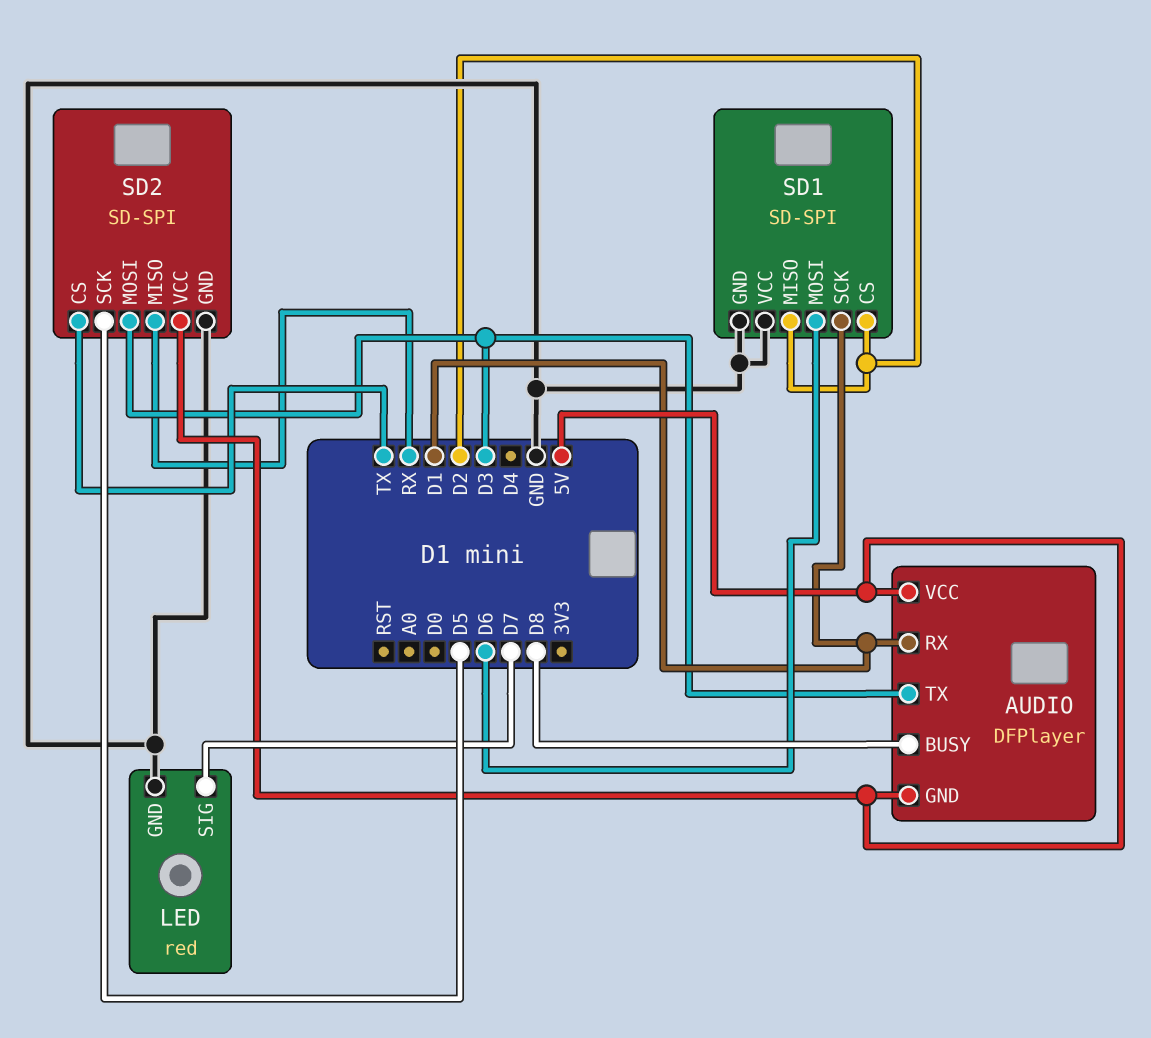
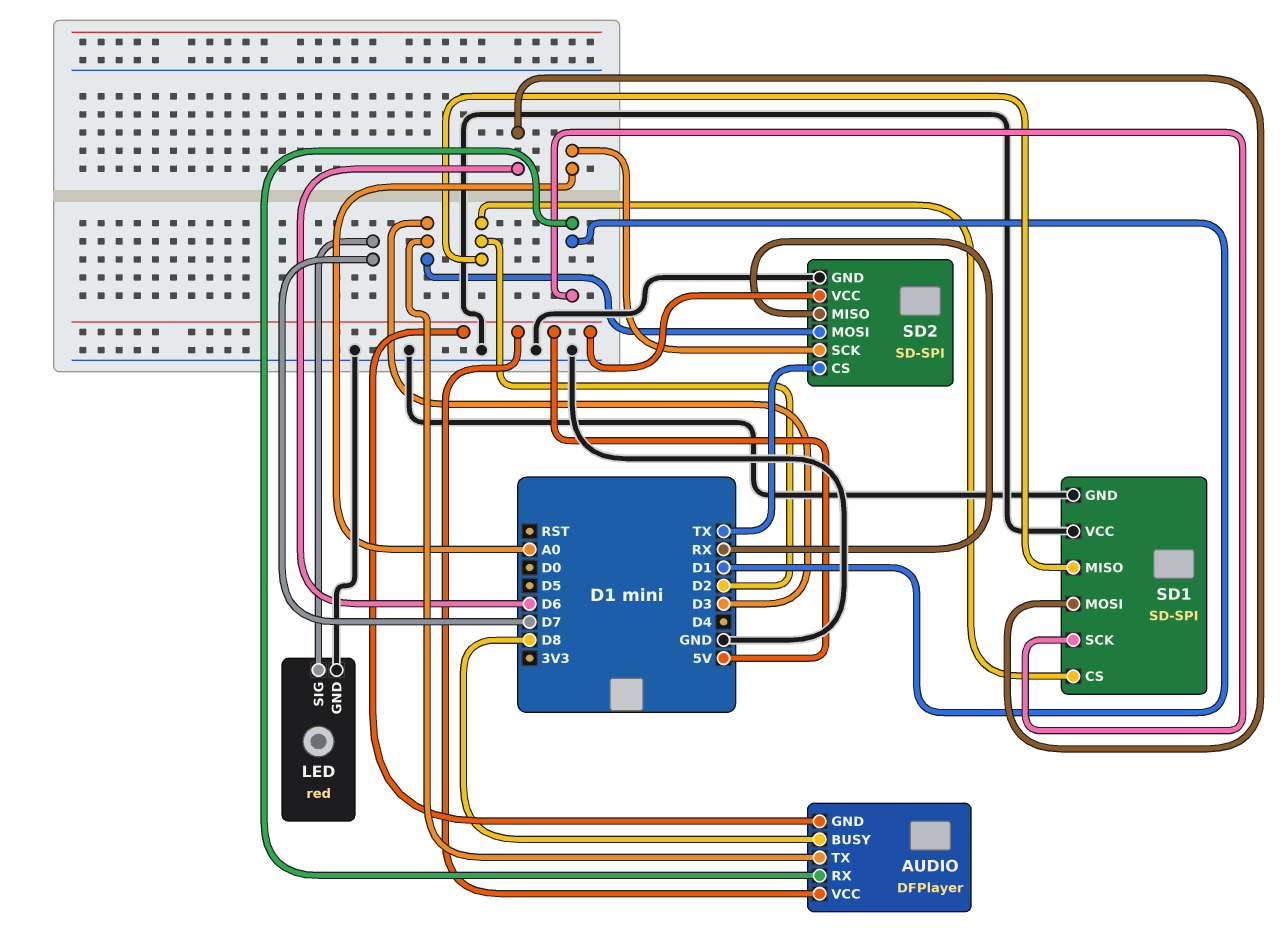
SD2 pin SCK: D5 -> A0

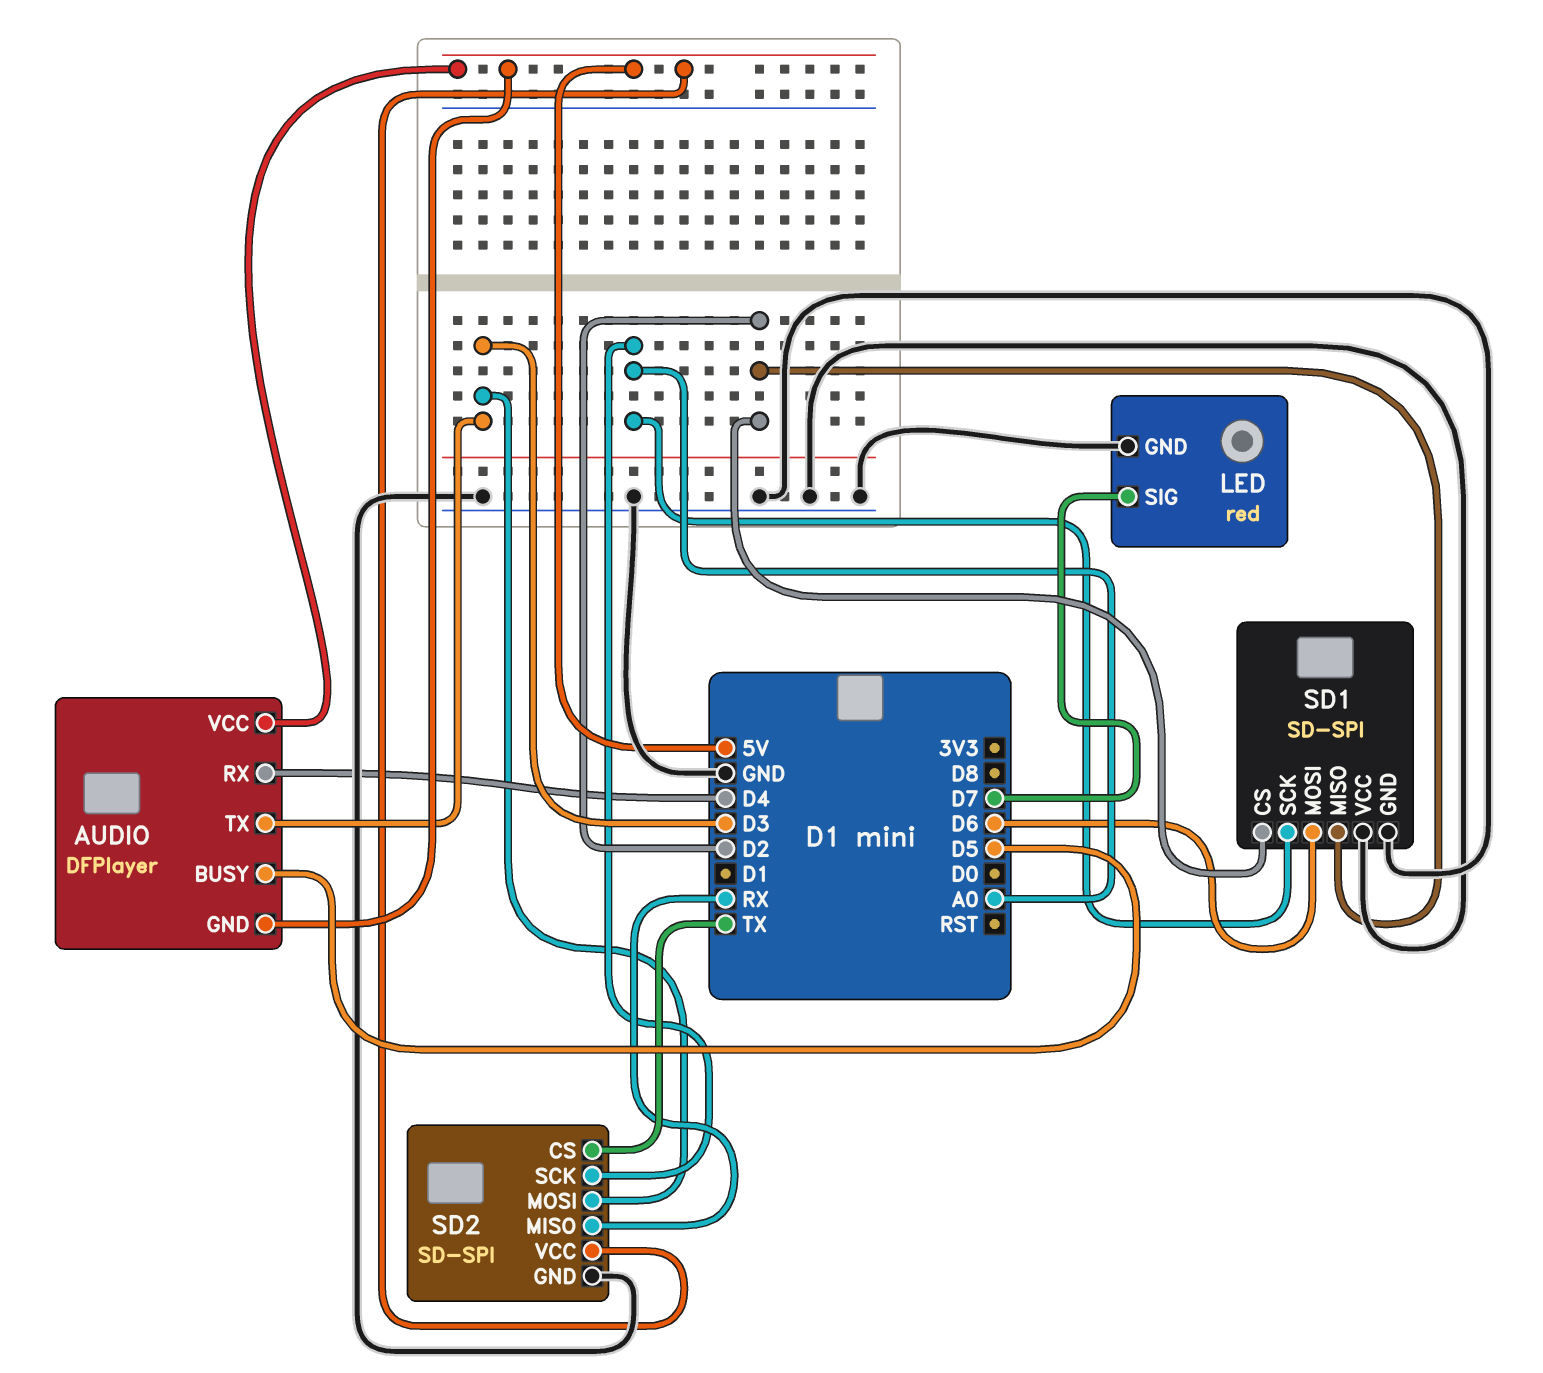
AUDIO pin BUSY: D8 -> D5
AUDIO pin RX: D1 -> D4
SD1 pin SCK: D1 -> A0

